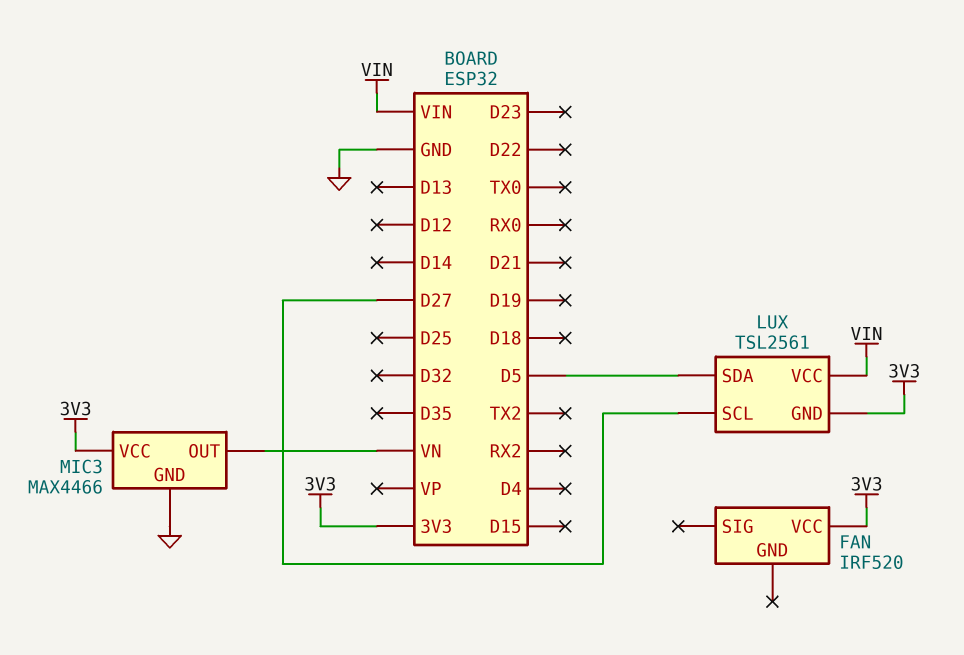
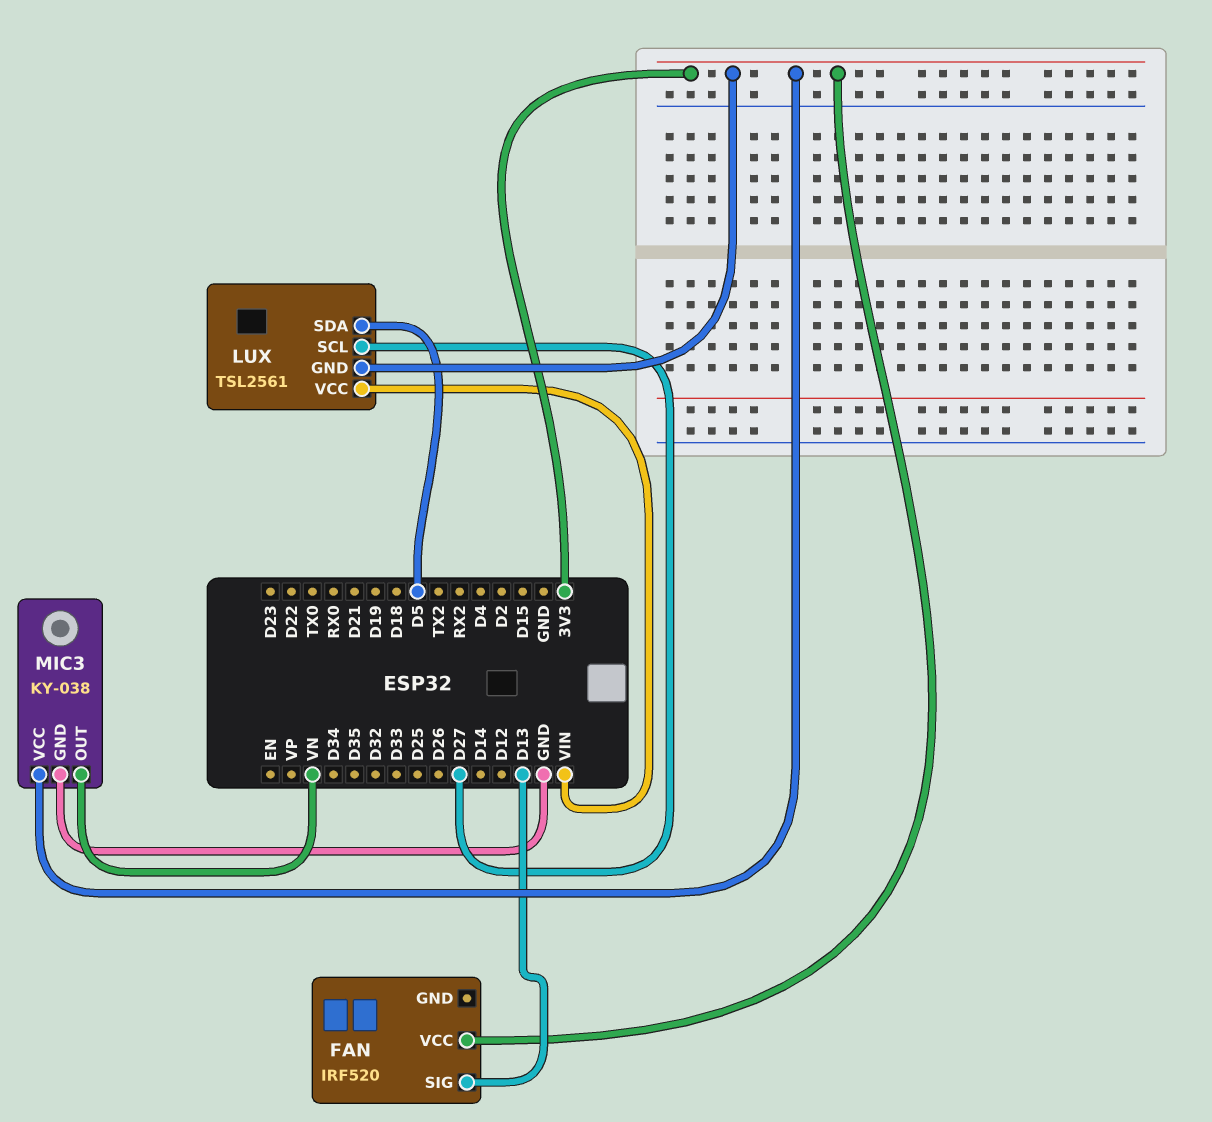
FAN pin SIG: none -> D13
MIC3: MAX4466 -> KY-038

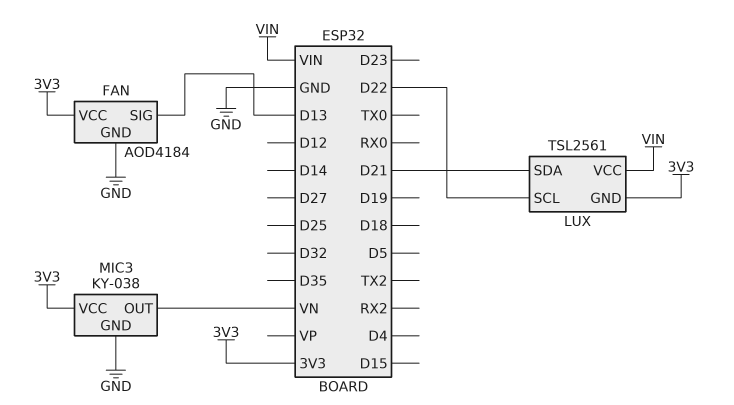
FAN: IRF520 -> AOD4184
FAN pin GND: none -> GND
LUX pin SCL: D27 -> D22
LUX pin SDA: D5 -> D21

